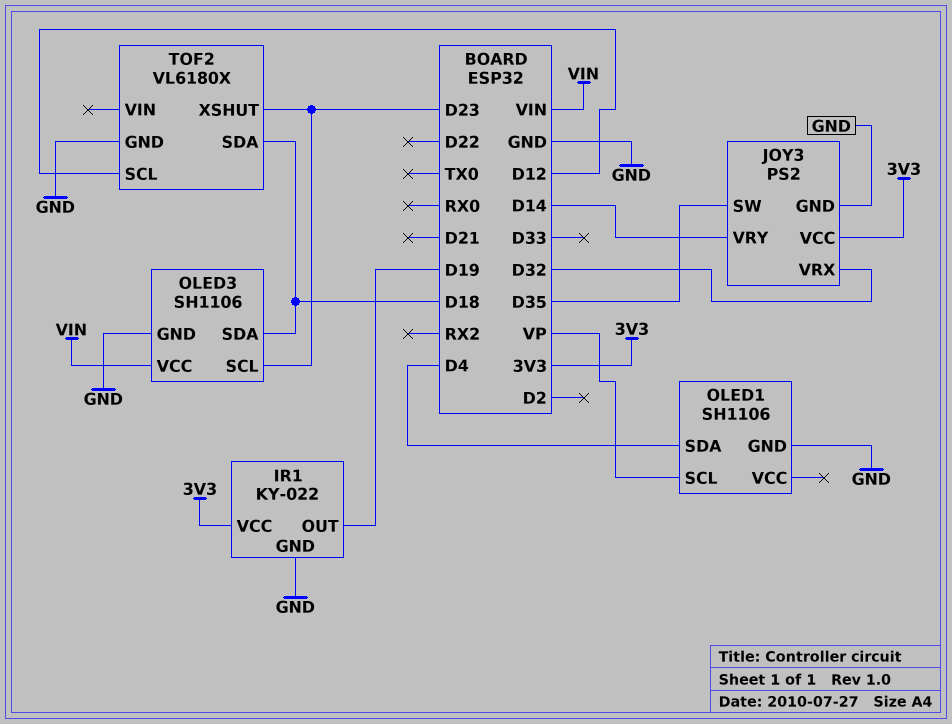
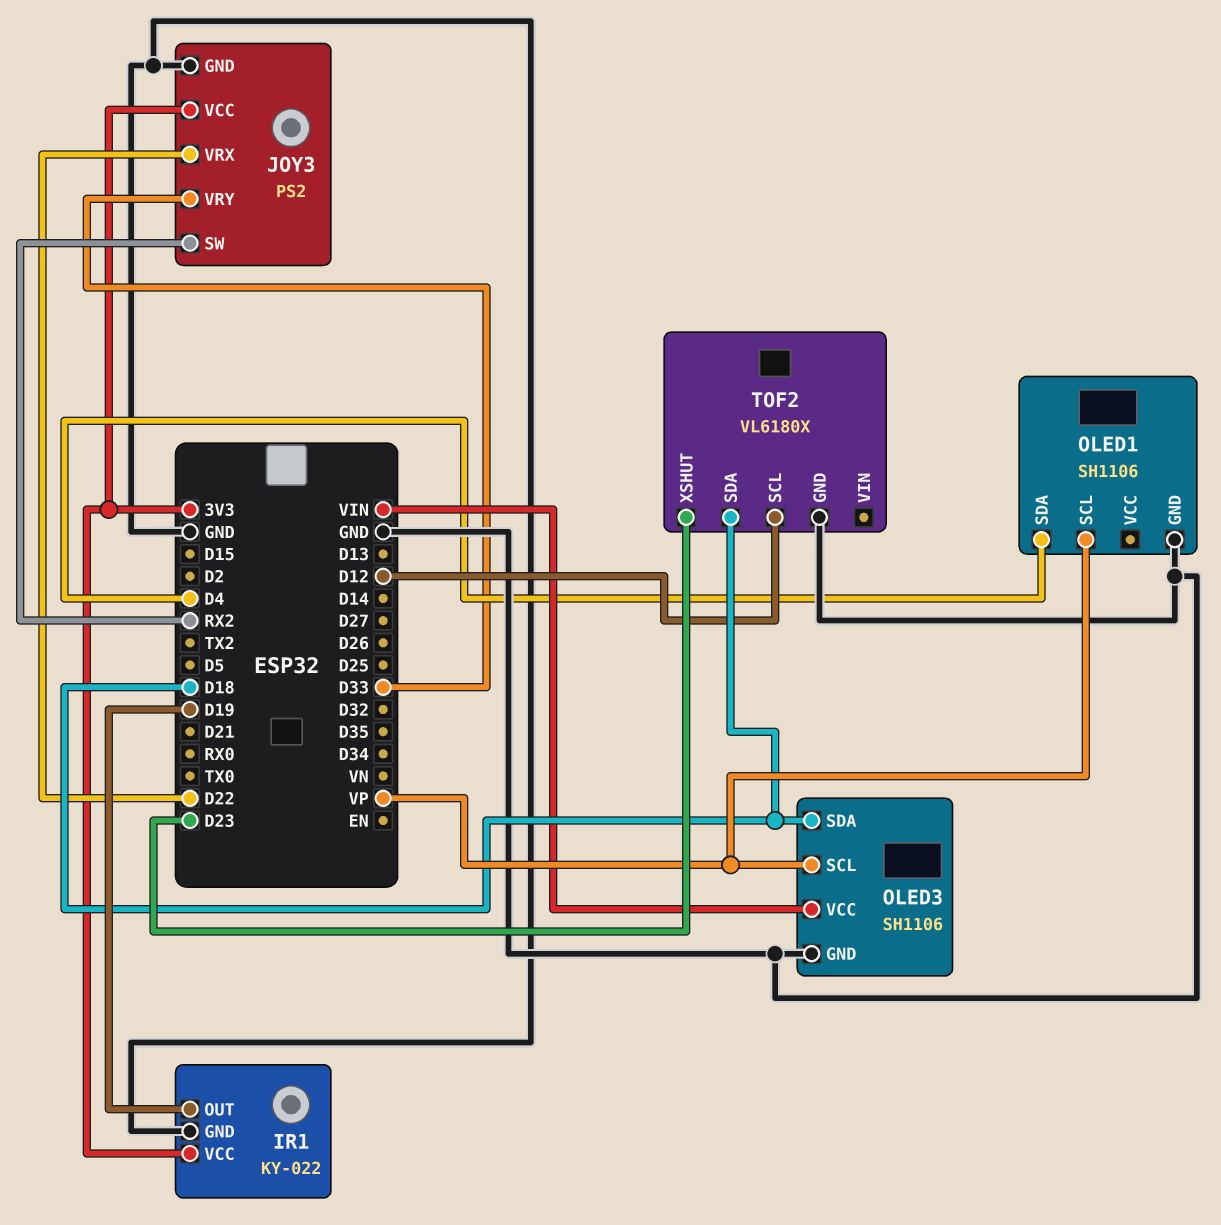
JOY3 pin SW: D35 -> RX2
JOY3 pin VRX: D32 -> D22
JOY3 pin VRY: D14 -> D33
OLED3 pin SCL: D23 -> VP

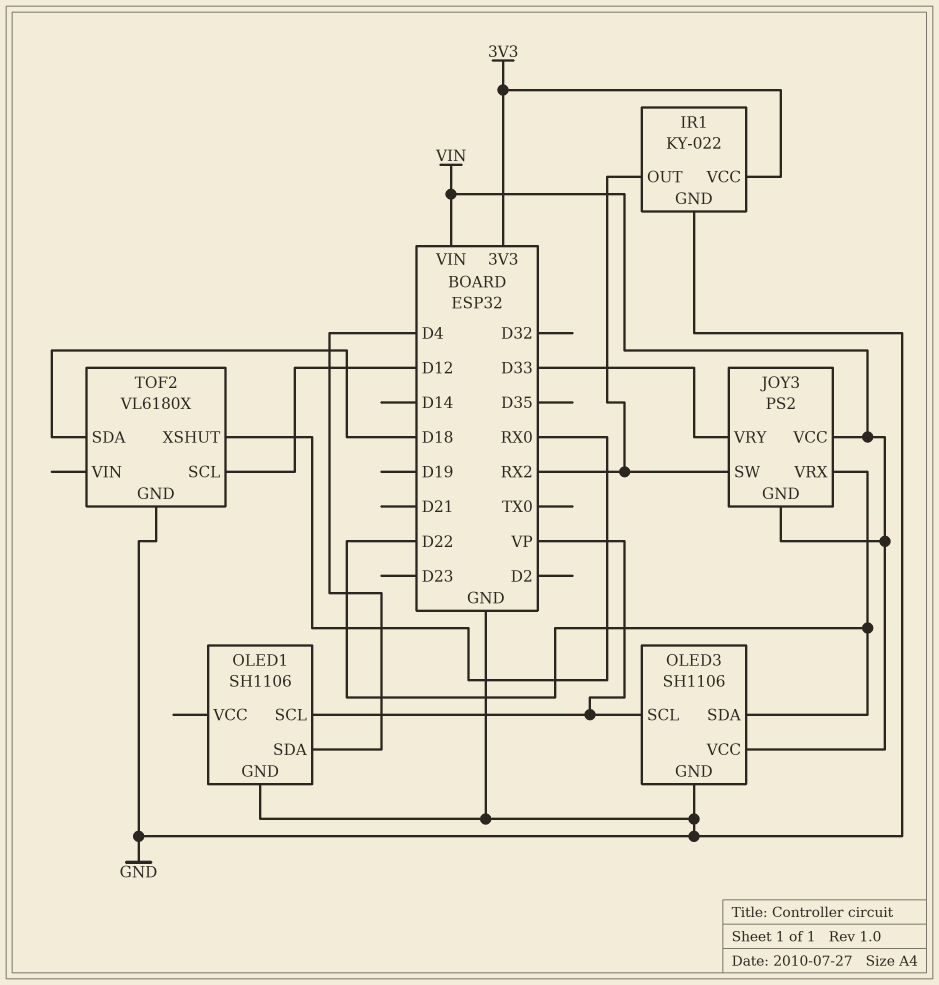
IR1 pin OUT: D19 -> RX2
JOY3 pin GND: GND -> VIN
JOY3 pin VCC: 3V3 -> VIN
OLED3 pin SDA: D18 -> D22
TOF2 pin XSHUT: D23 -> RX0

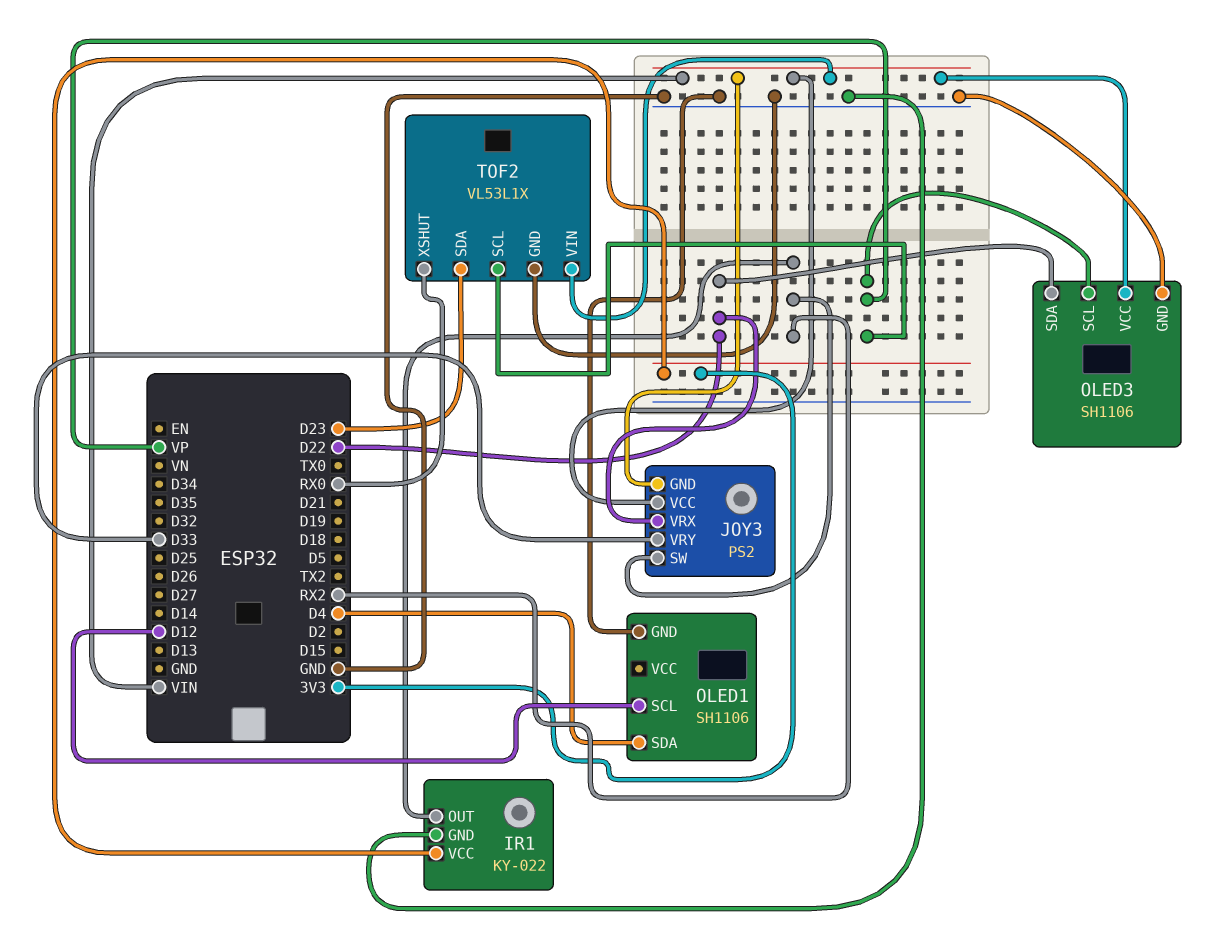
OLED1 pin SCL: VP -> D12
TOF2: VL6180X -> VL53L1X
TOF2 pin SCL: D12 -> VP
TOF2 pin SDA: D18 -> D23
TOF2 pin VIN: none -> VIN

